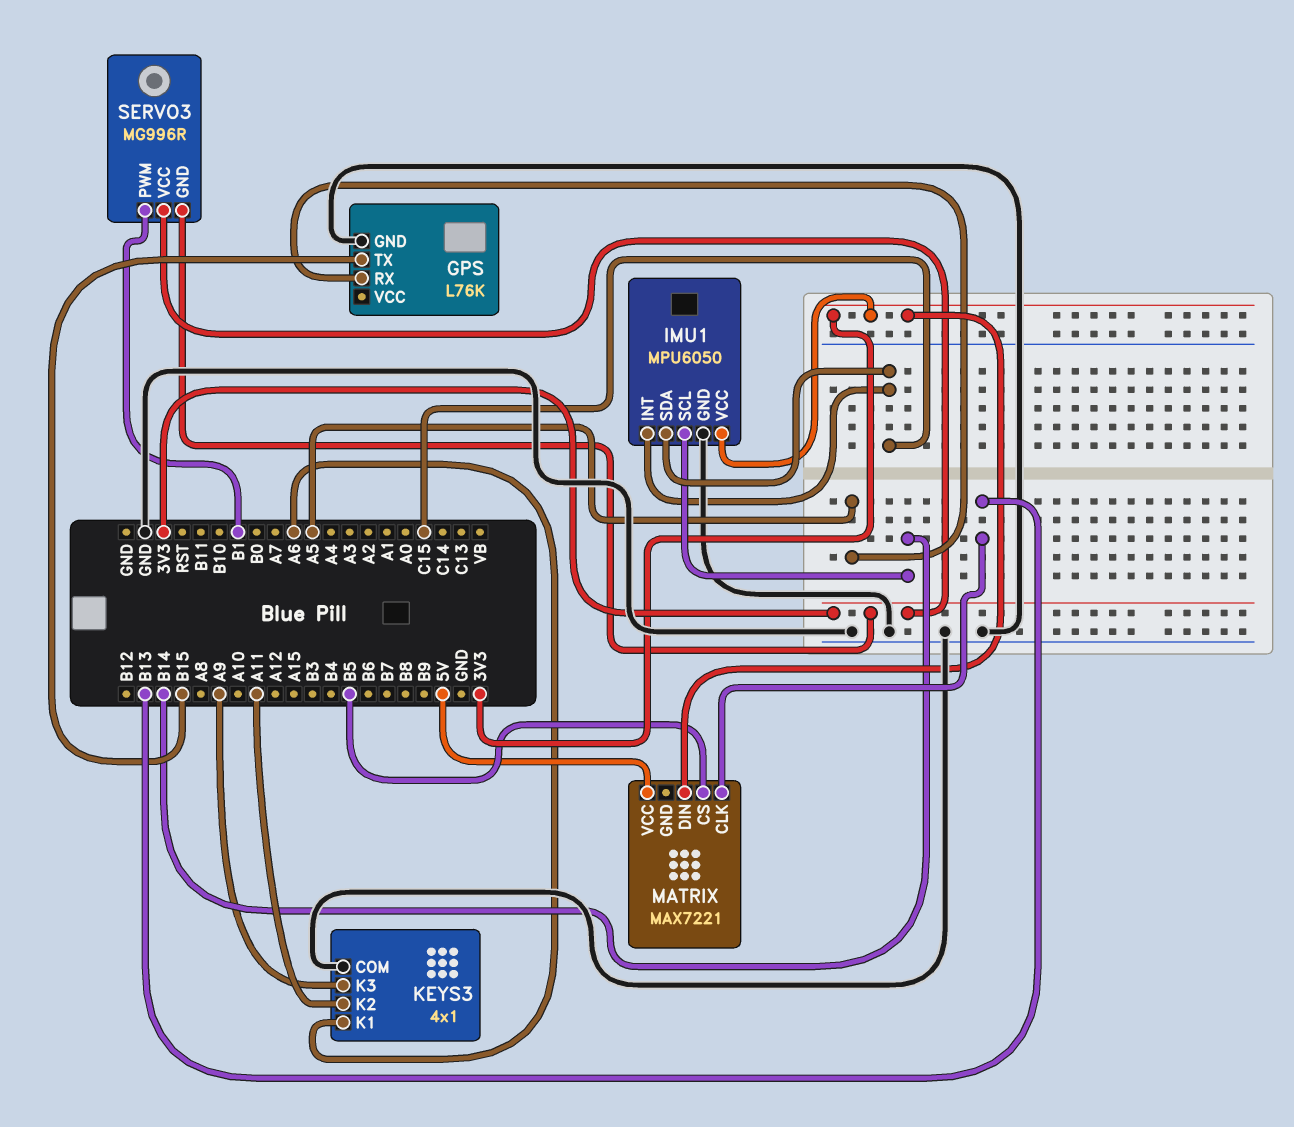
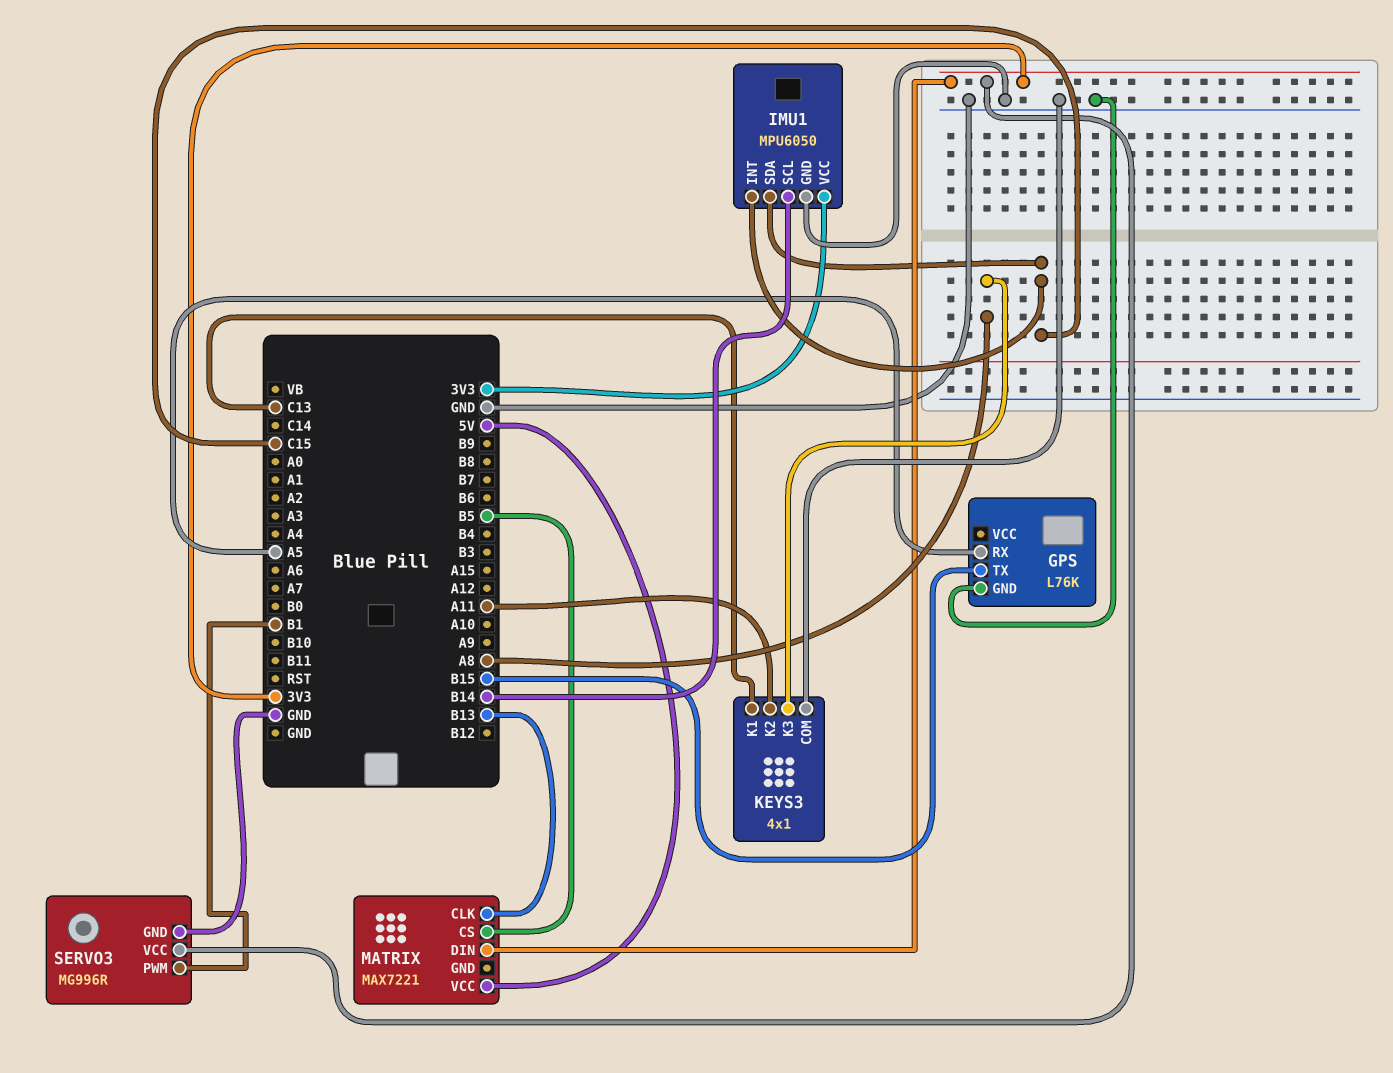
KEYS3 pin K1: A6 -> C13
KEYS3 pin K3: A9 -> A8
SERVO3 pin GND: 3V3 -> GND

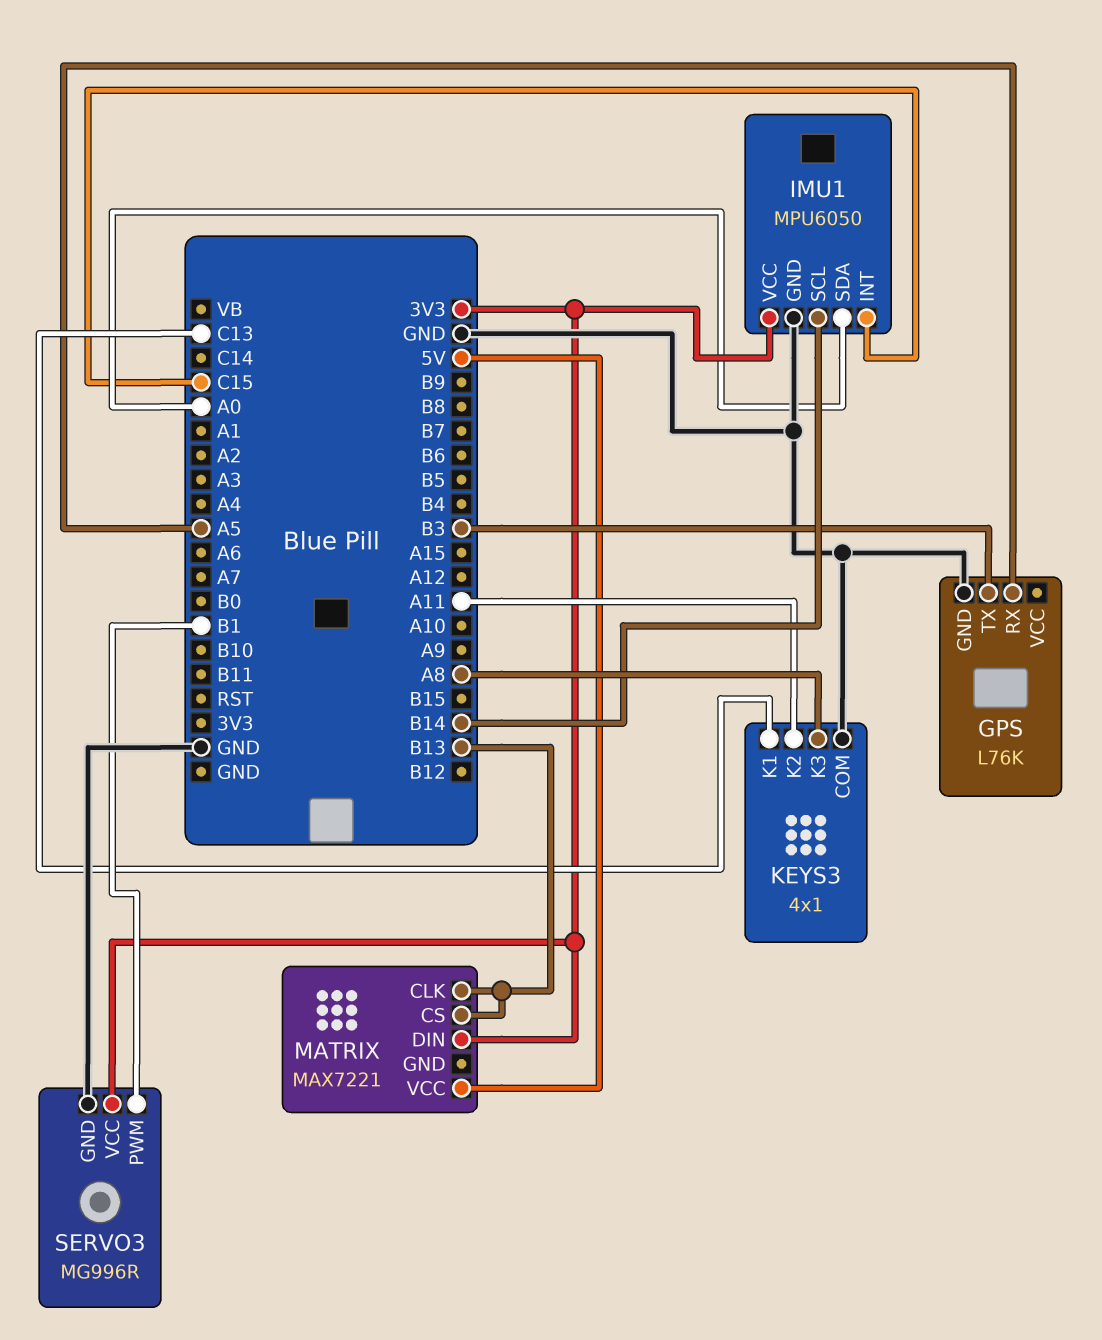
GPS pin TX: B15 -> B3
IMU1 pin SDA: C15 -> A0
MATRIX pin CS: B5 -> B13

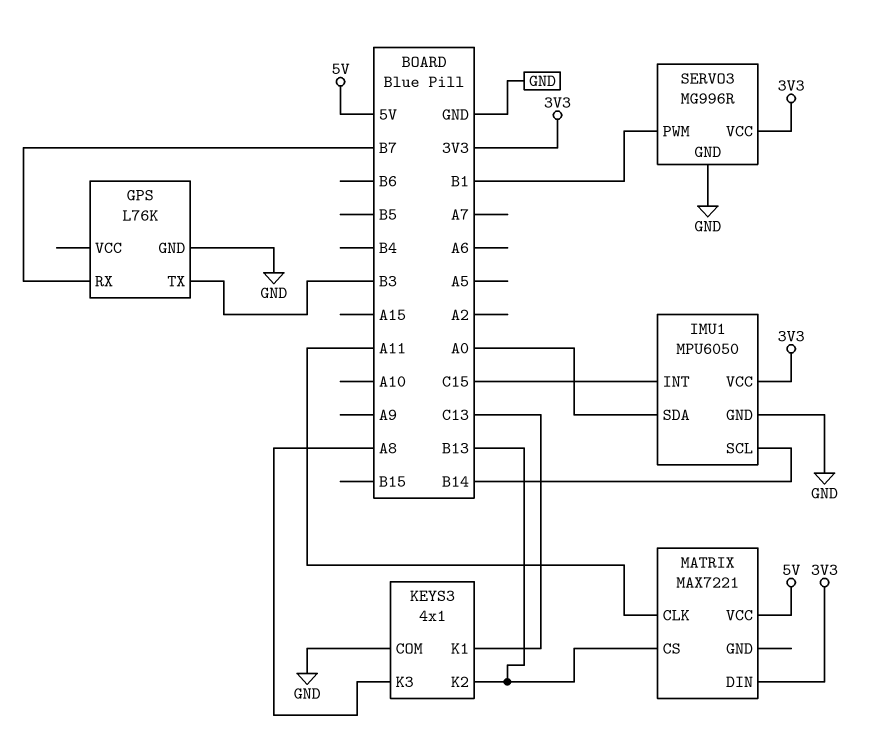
GPS pin RX: A5 -> B7
KEYS3 pin K2: A11 -> B13
MATRIX pin CLK: B13 -> A11

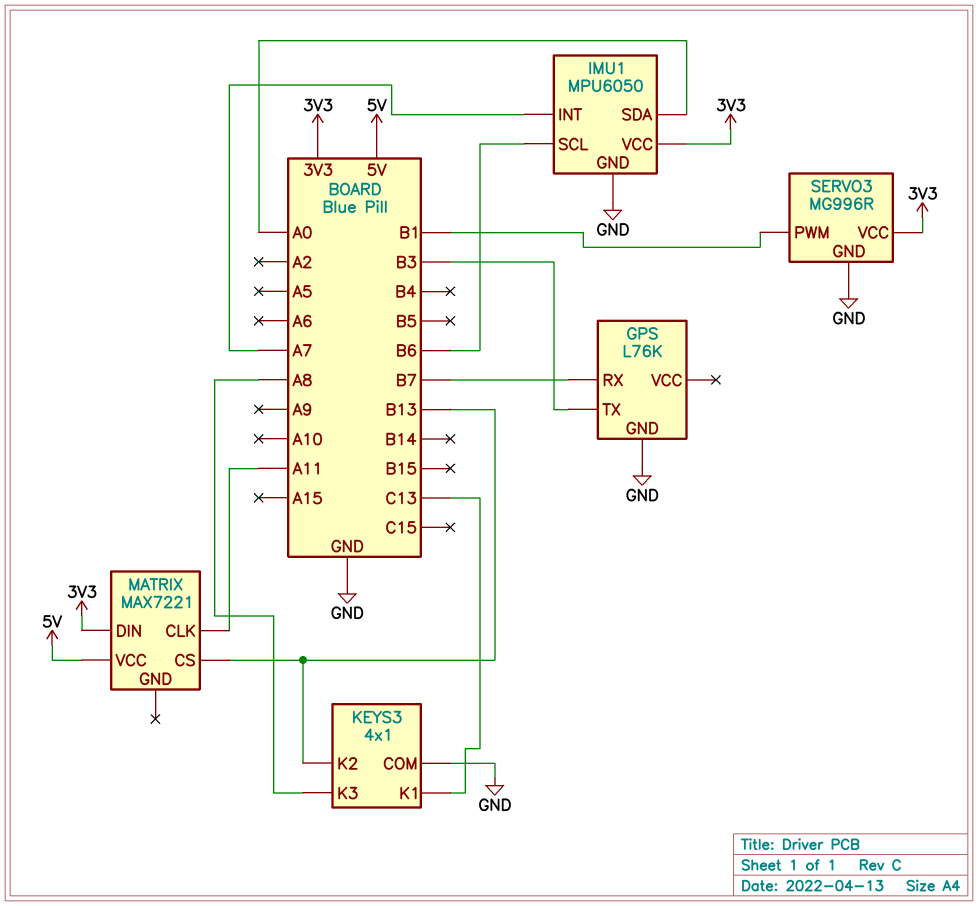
IMU1 pin INT: C15 -> A7
IMU1 pin SCL: B14 -> B6

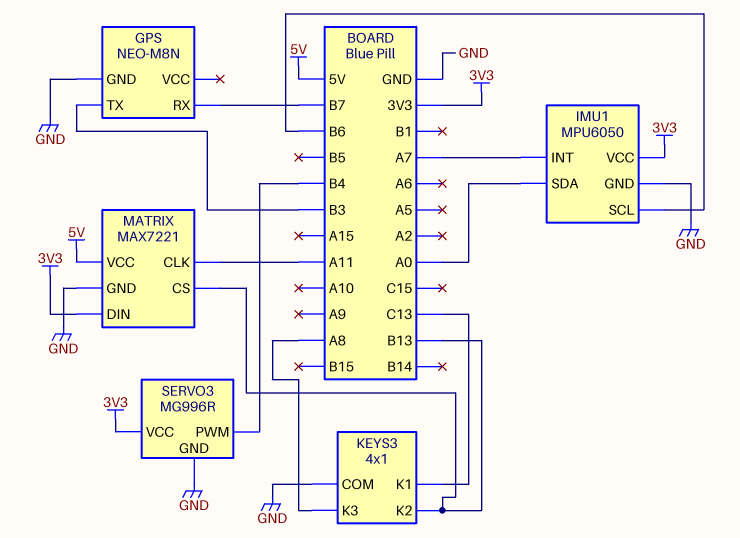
GPS: L76K -> NEO-M8N
MATRIX pin GND: none -> GND
SERVO3 pin PWM: B1 -> B4

